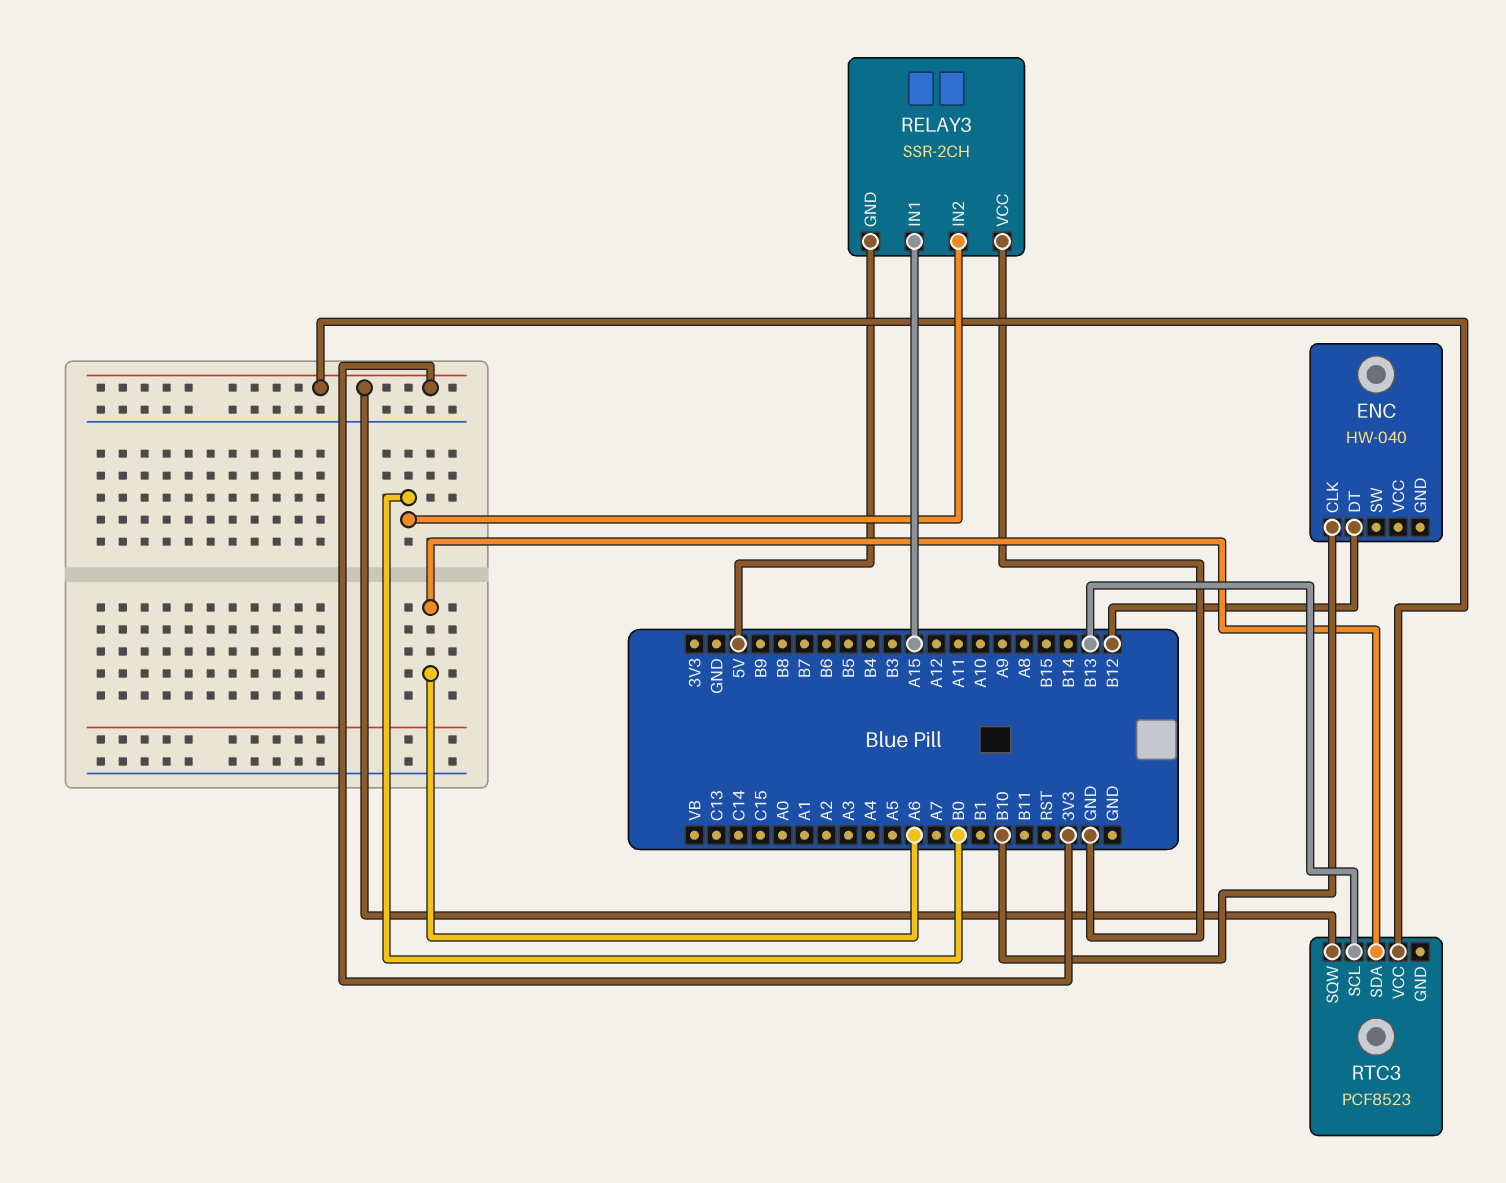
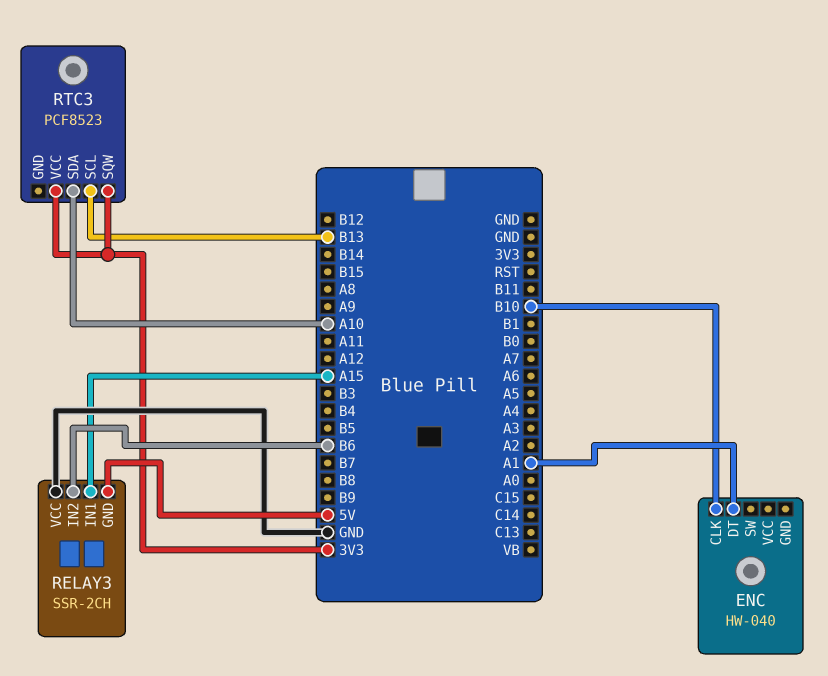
ENC pin DT: B12 -> A1
RELAY3 pin IN2: B0 -> B6
RTC3 pin SDA: A6 -> A10

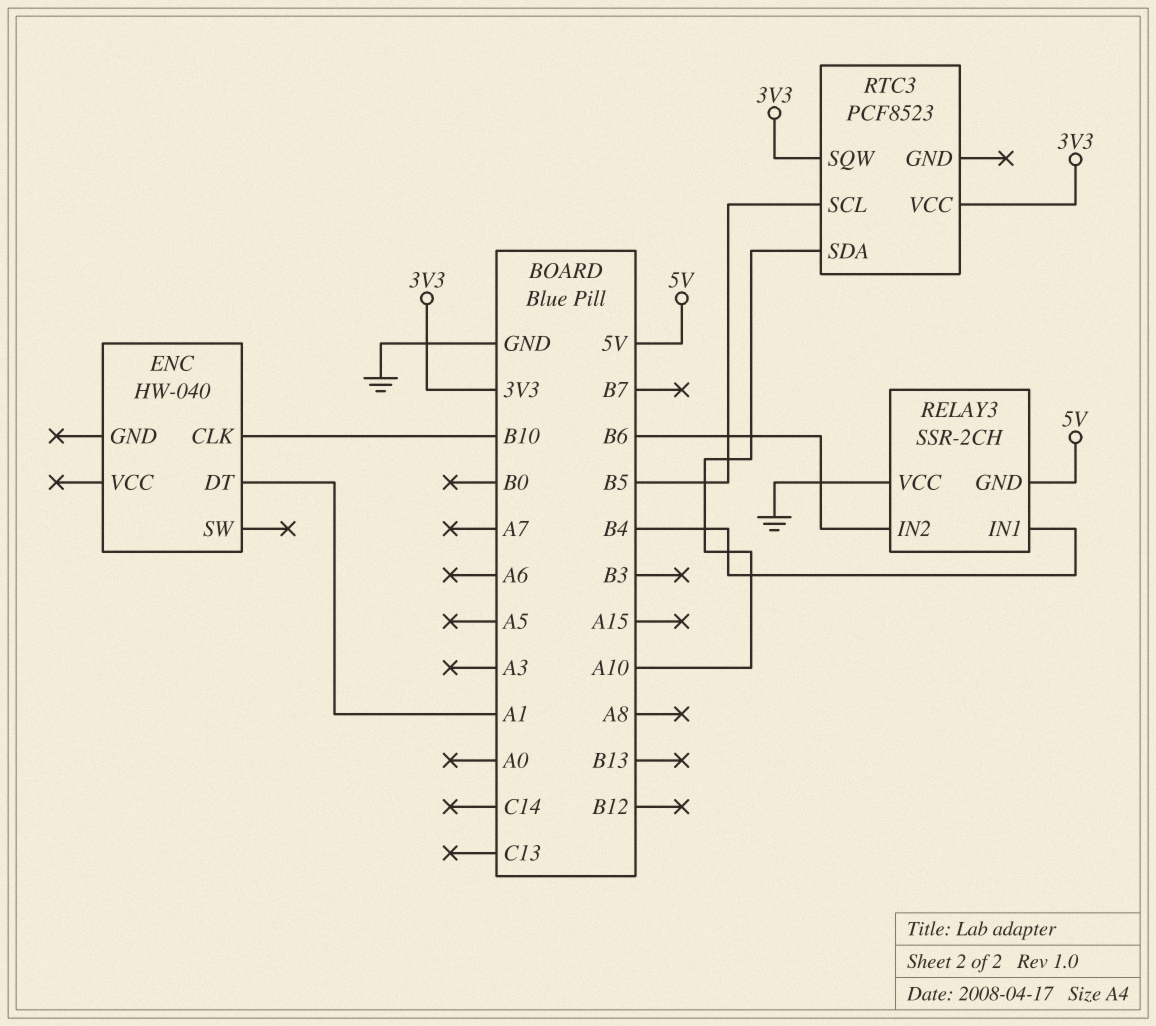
RELAY3 pin IN1: A15 -> B4
RTC3 pin SCL: B13 -> B5

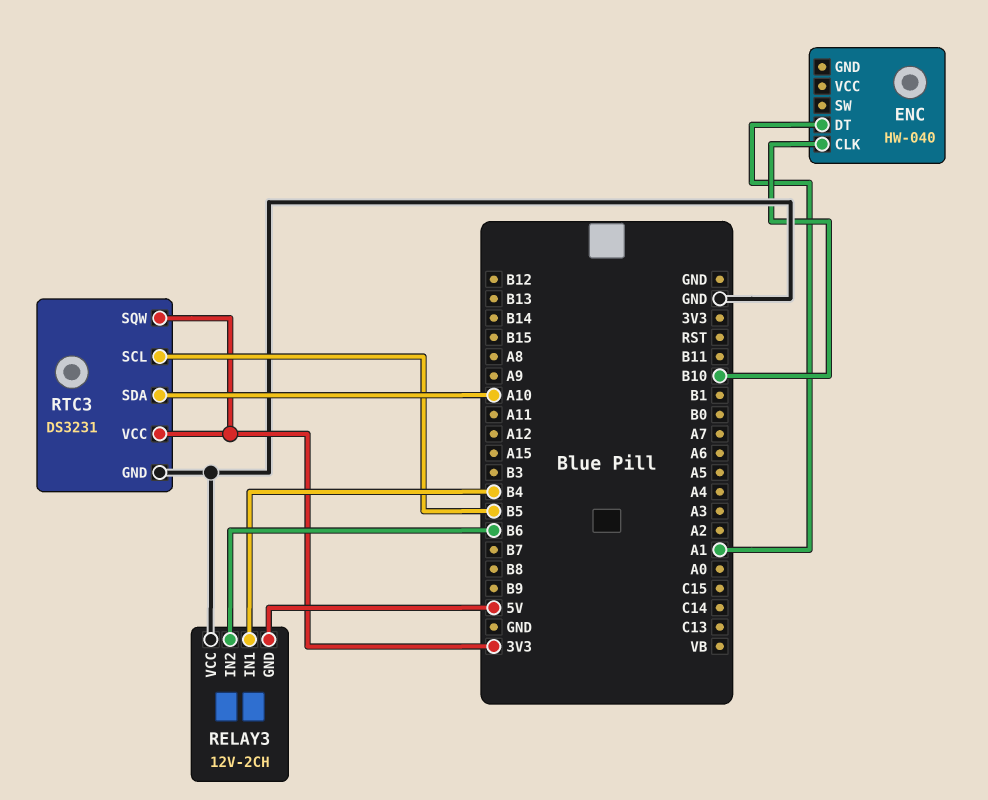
RELAY3: SSR-2CH -> 12V-2CH
RTC3: PCF8523 -> DS3231
RTC3 pin GND: none -> GND

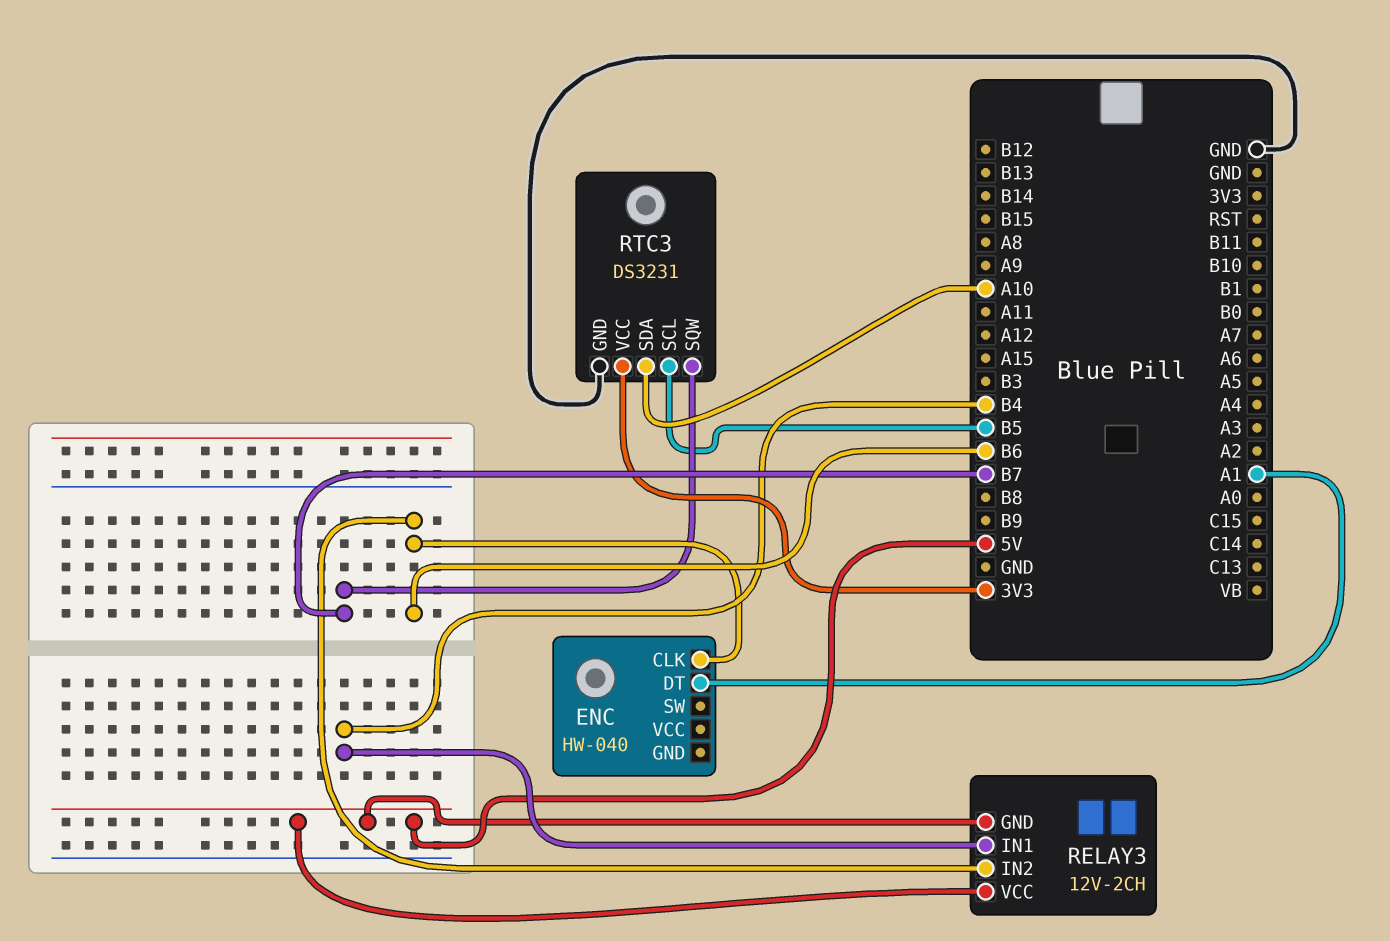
ENC pin CLK: B10 -> B6
RELAY3 pin VCC: GND -> 5V
RTC3 pin SQW: 3V3 -> B7

